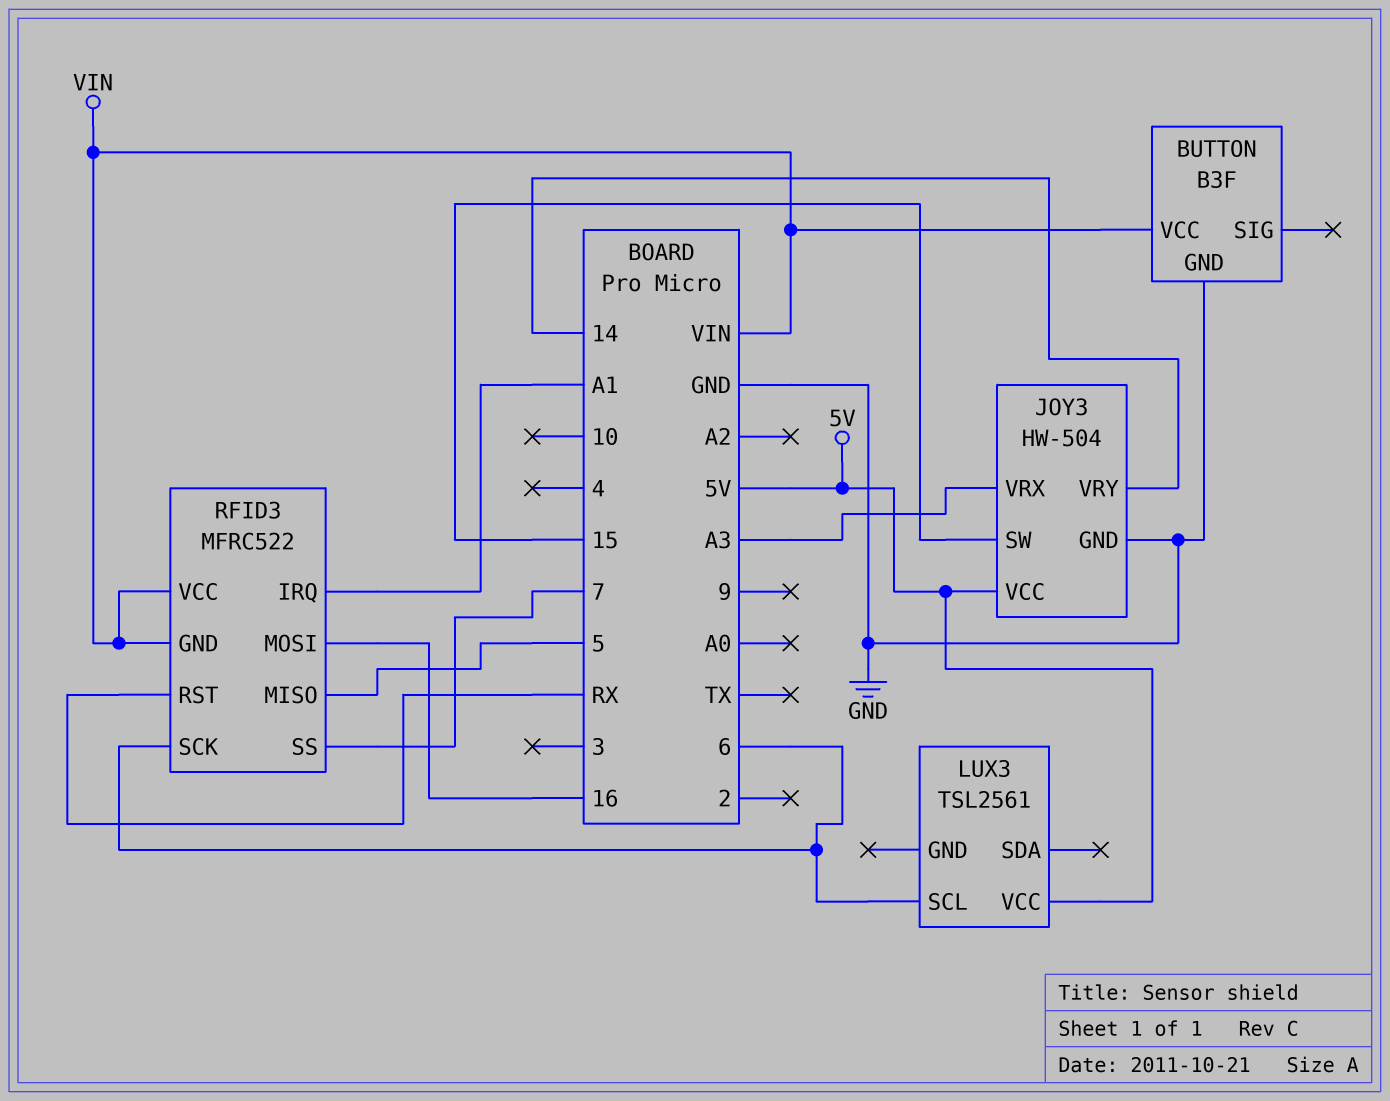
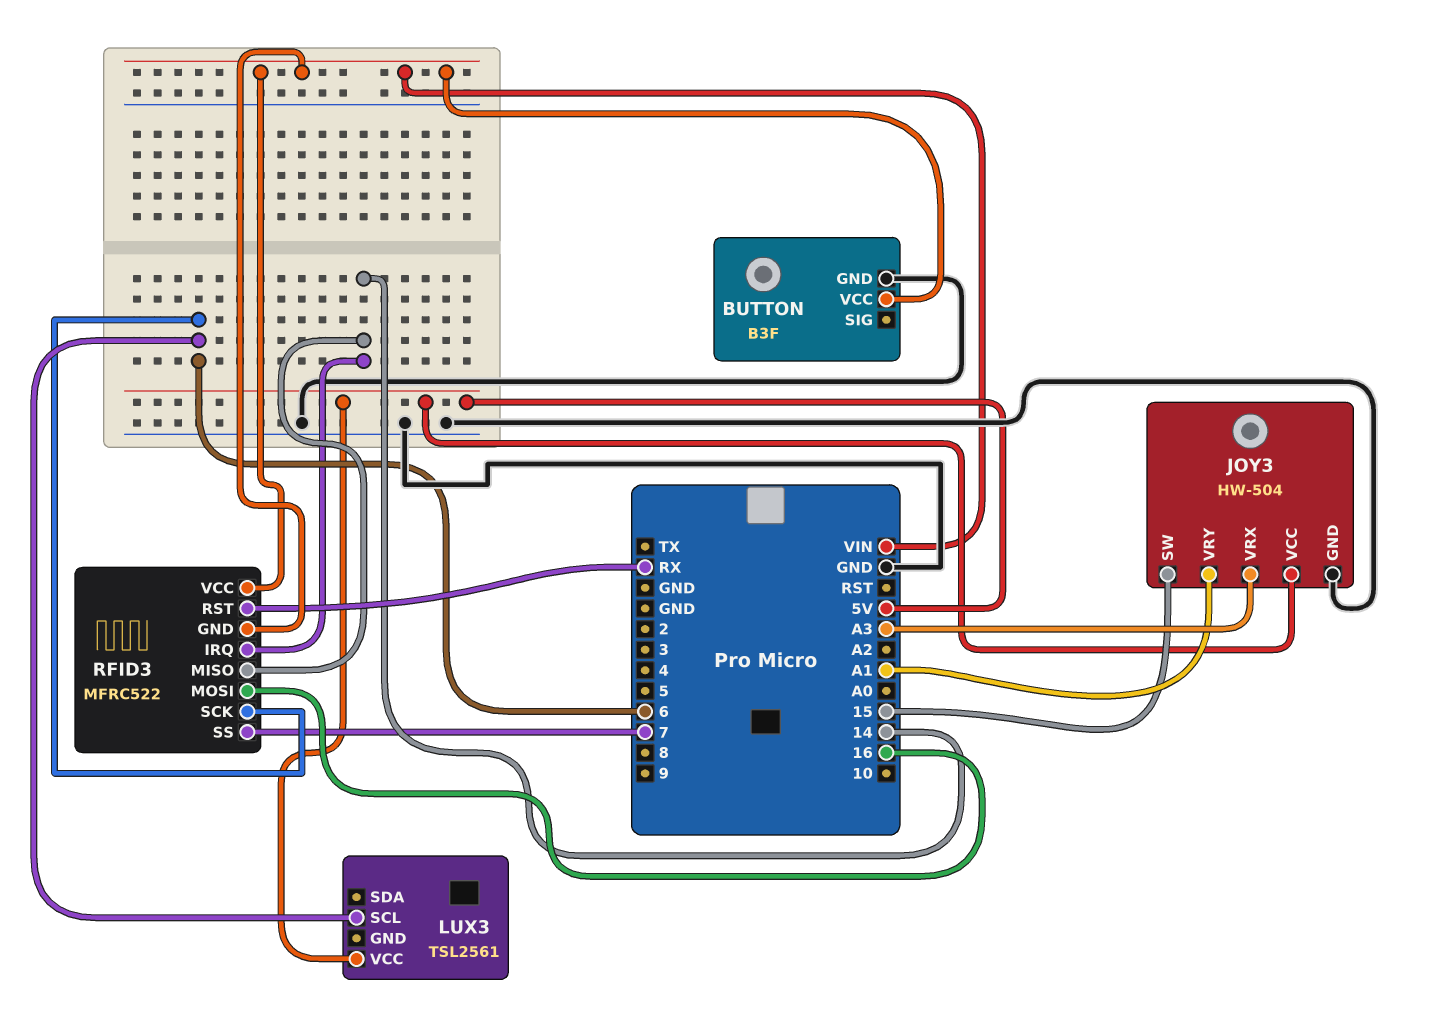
JOY3 pin VRY: 14 -> A1
RFID3 pin IRQ: A1 -> 14
RFID3 pin MISO: 5 -> 14

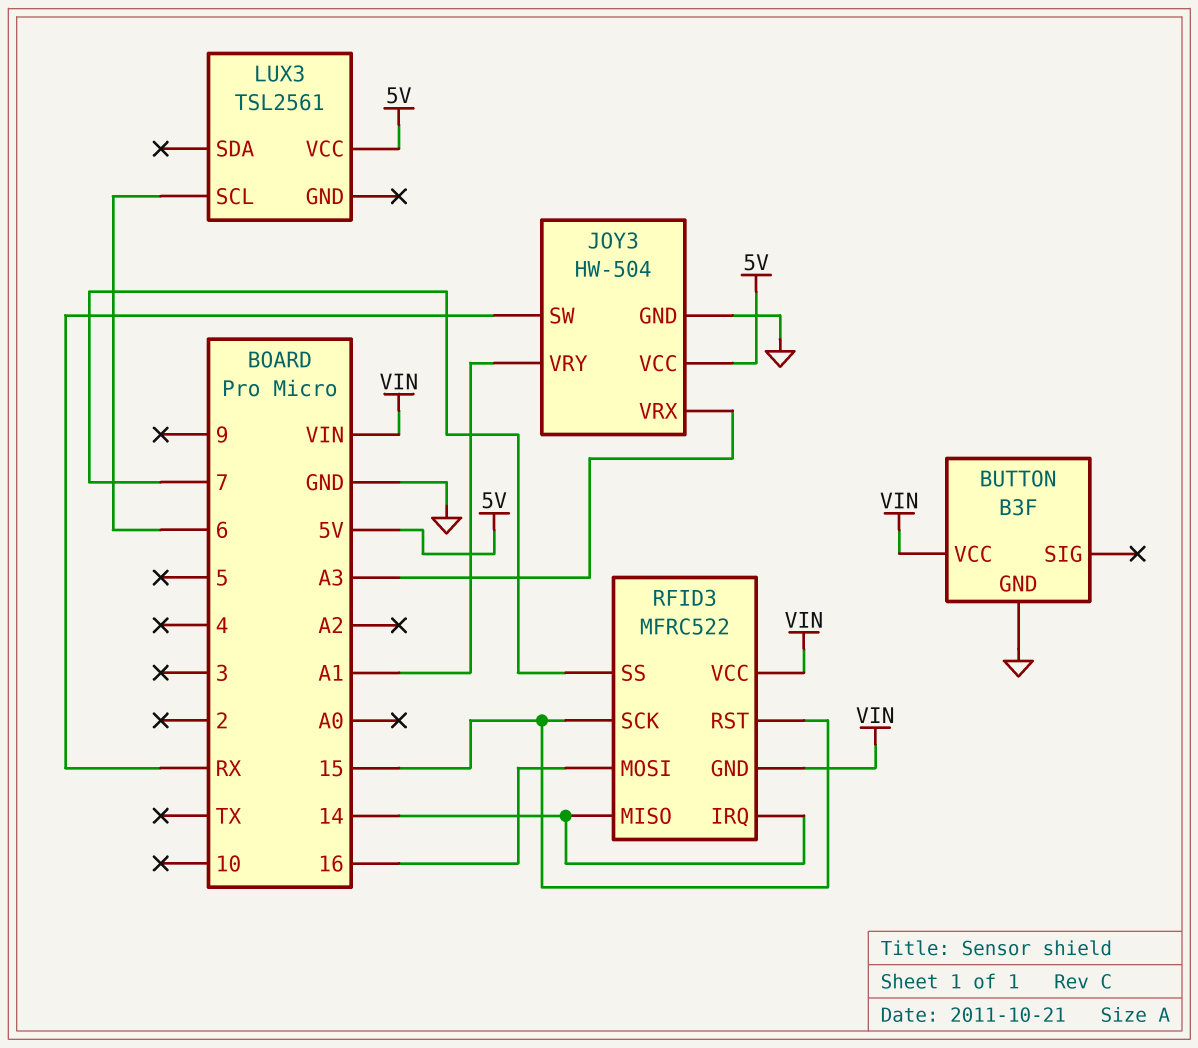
JOY3 pin SW: 15 -> RX
RFID3 pin RST: RX -> 15
RFID3 pin SCK: 6 -> 15

